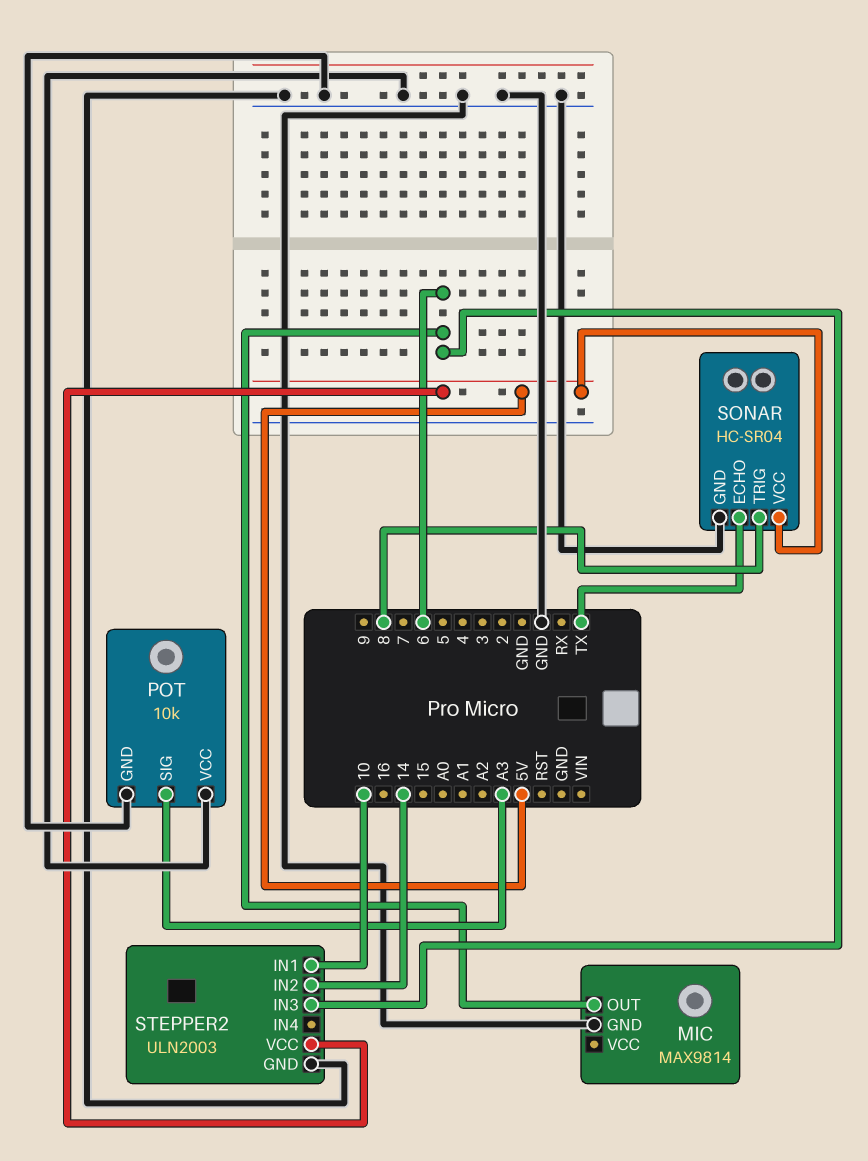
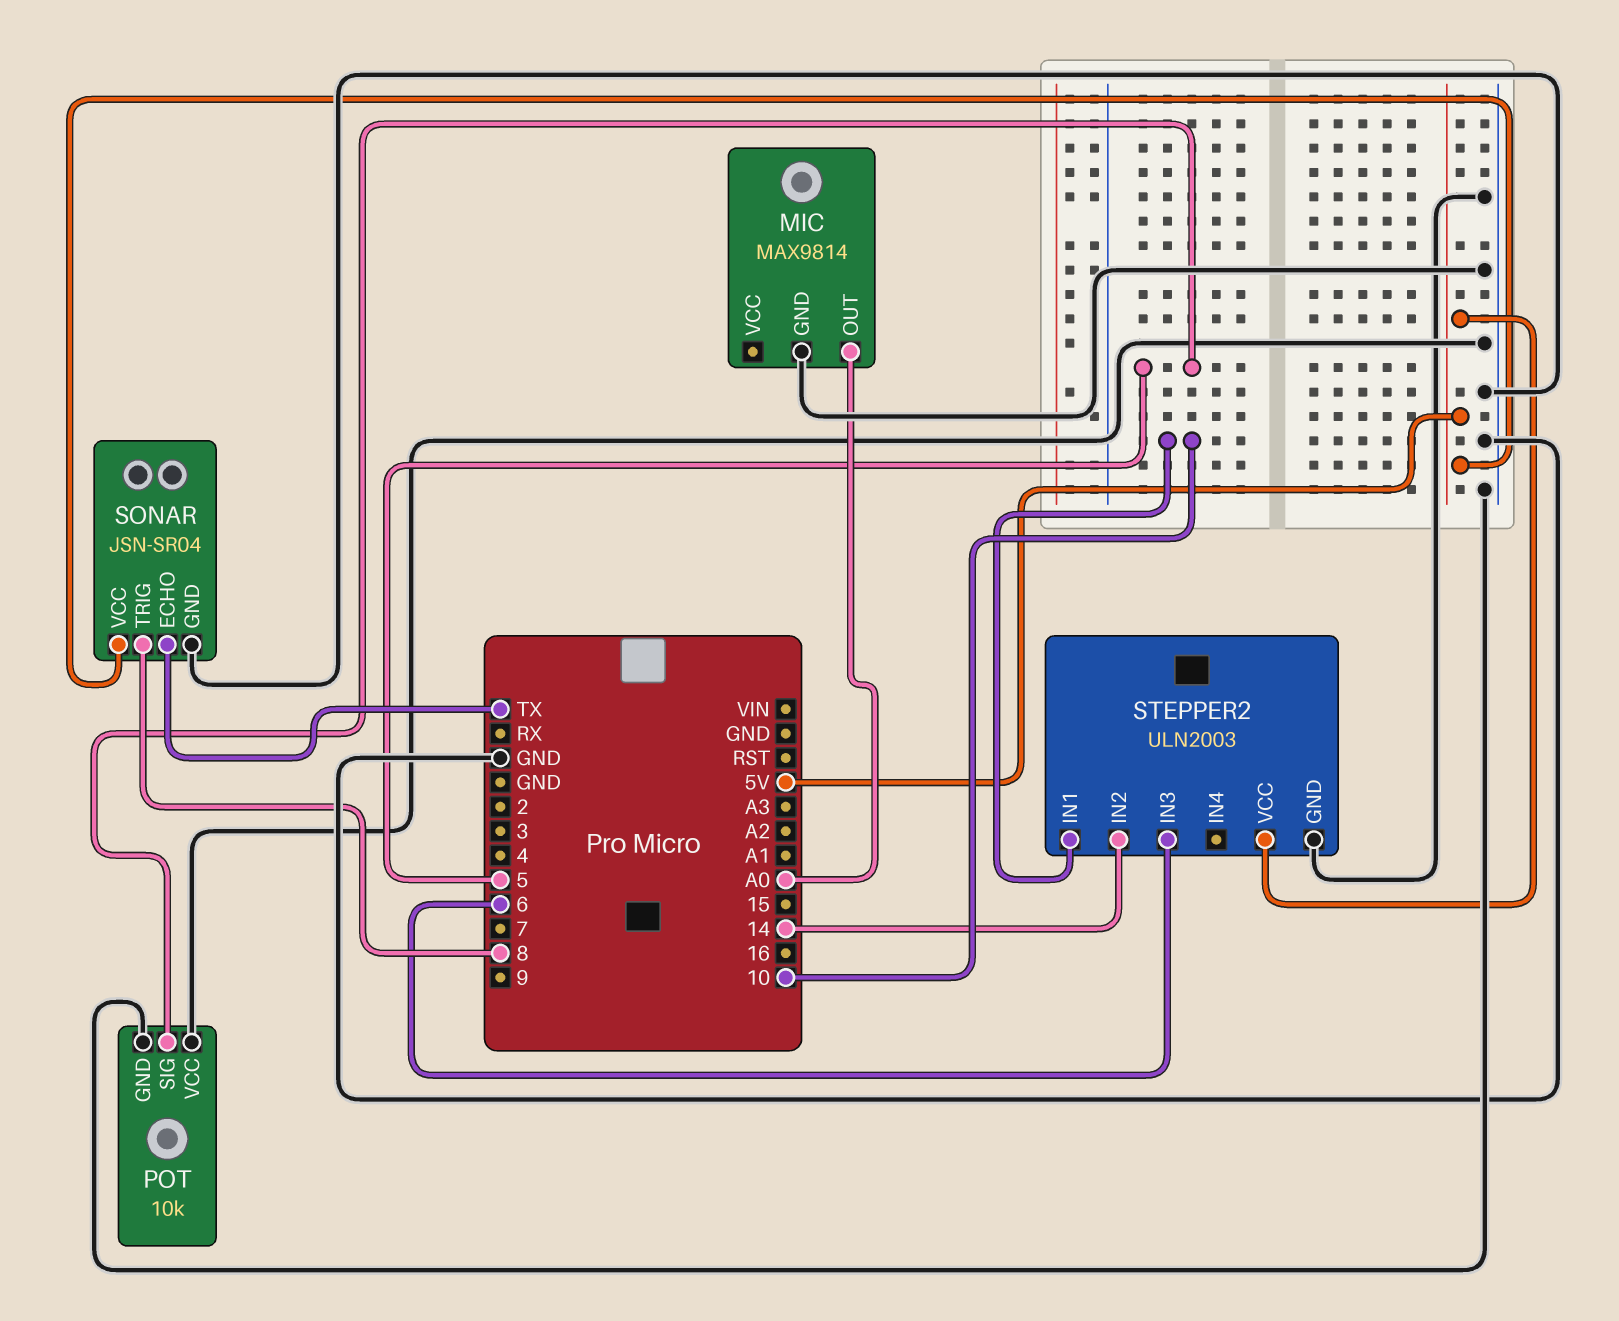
MIC pin OUT: 6 -> A0
POT pin SIG: A3 -> 5
SONAR: HC-SR04 -> JSN-SR04

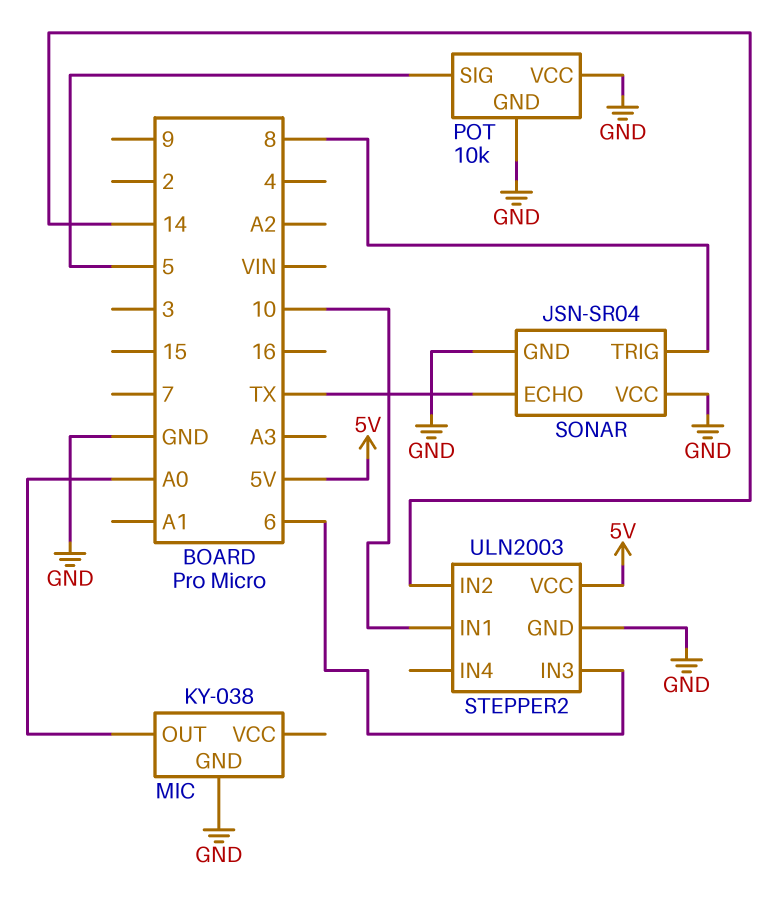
MIC: MAX9814 -> KY-038
SONAR pin VCC: 5V -> GND

